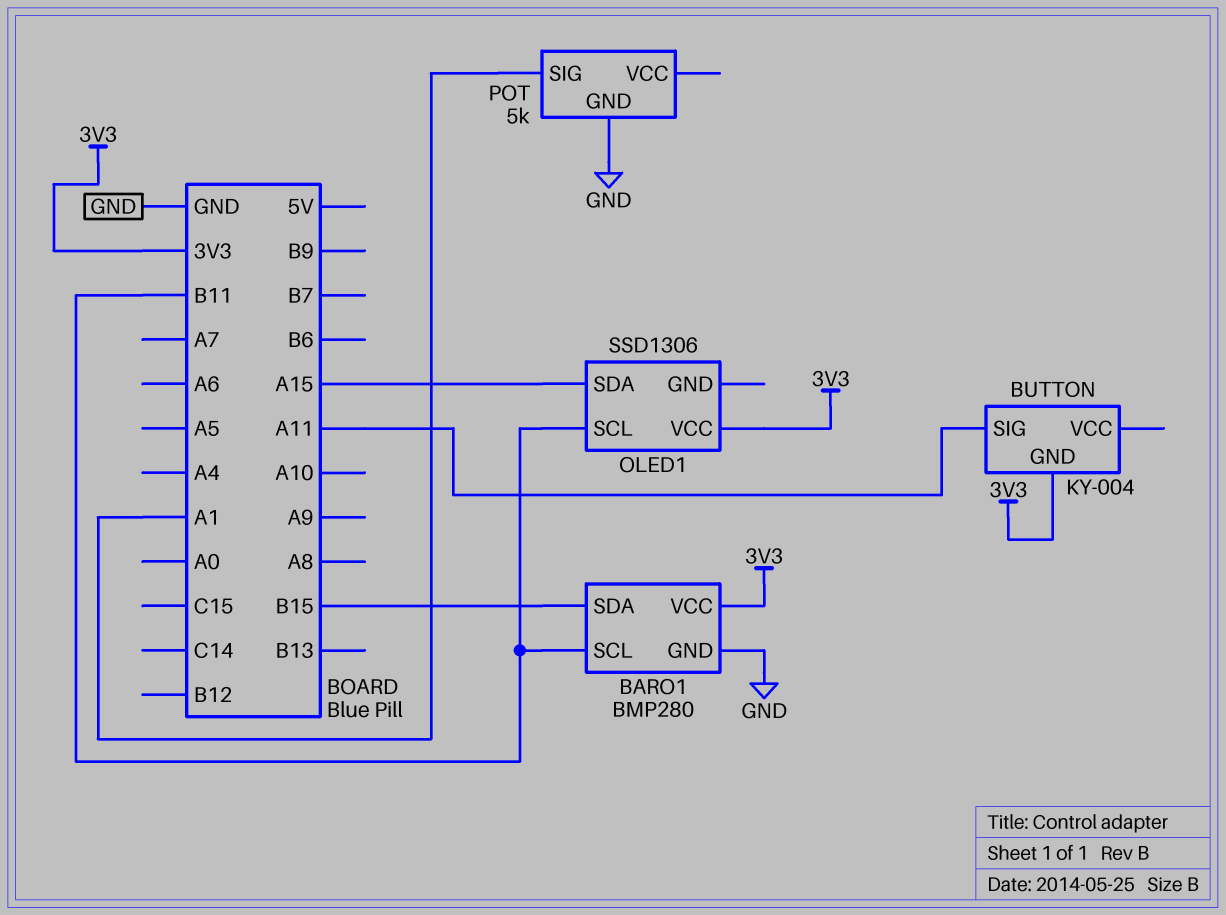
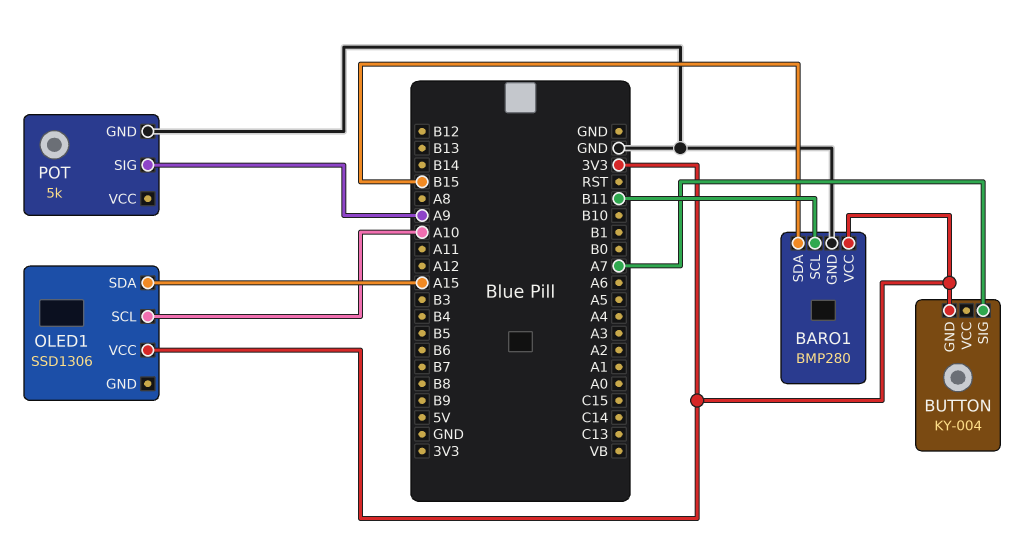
BUTTON pin SIG: A11 -> A7
OLED1 pin SCL: B11 -> A10
POT pin SIG: A1 -> A9

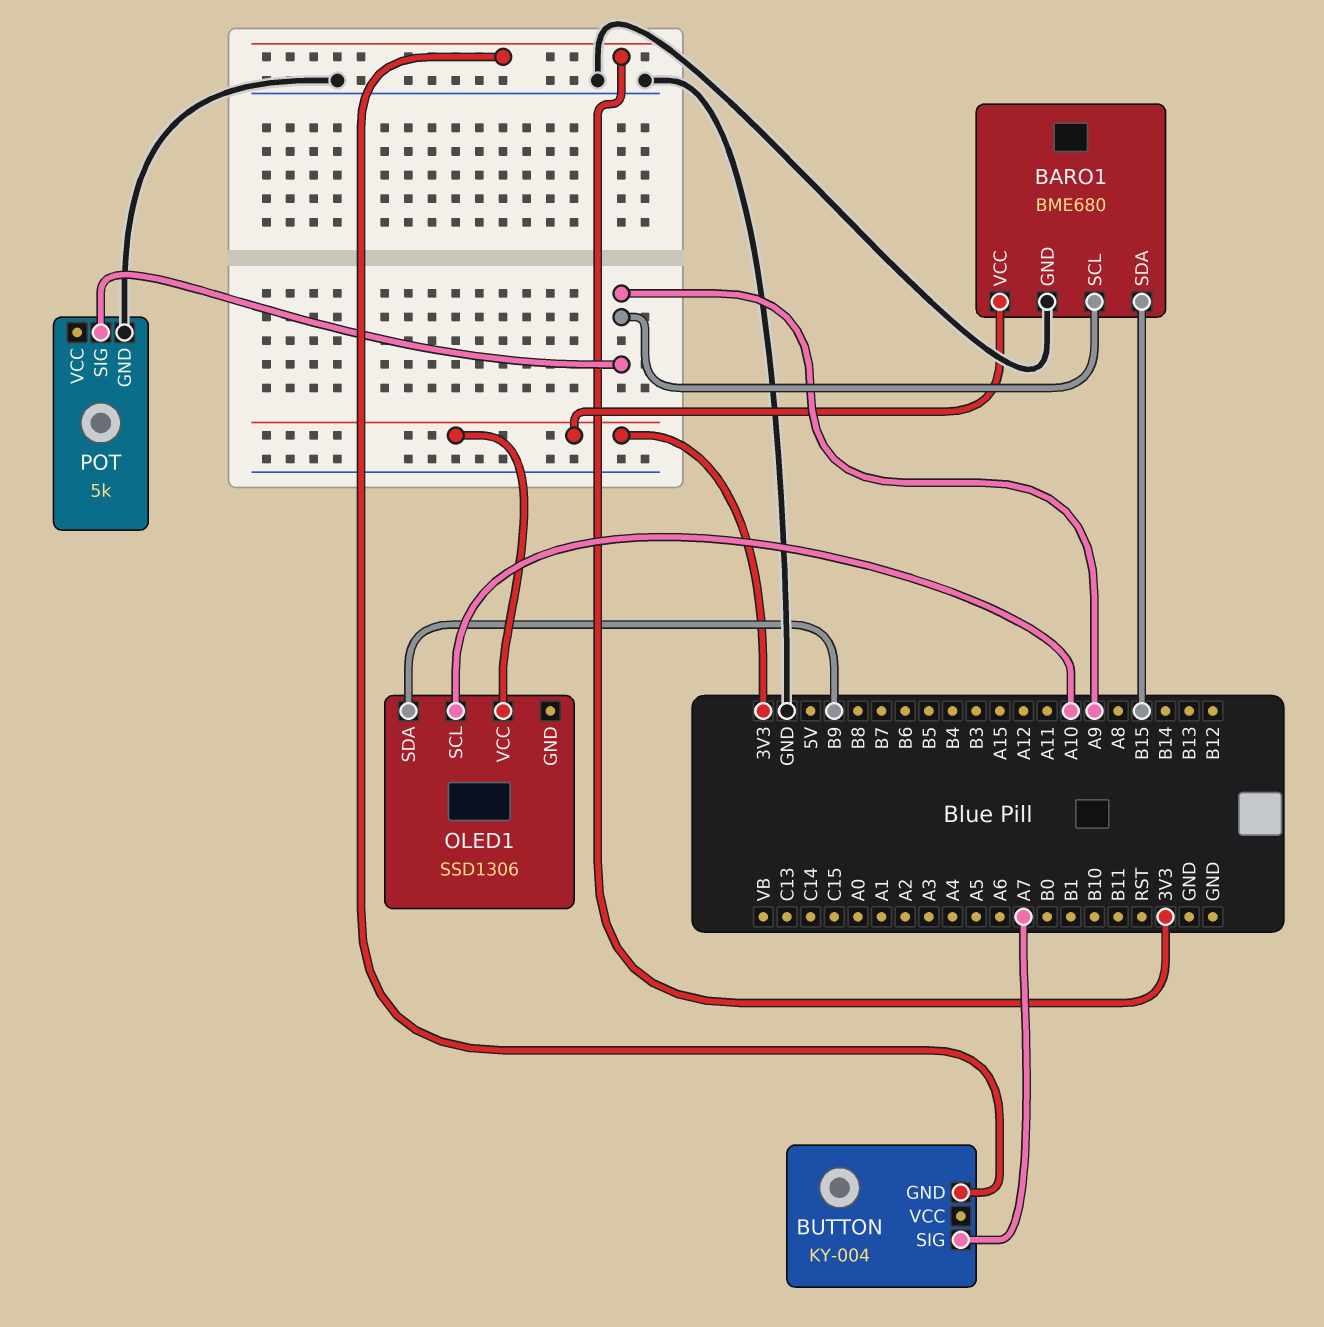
BARO1: BMP280 -> BME680
BARO1 pin SCL: B11 -> A9
OLED1 pin SDA: A15 -> B9

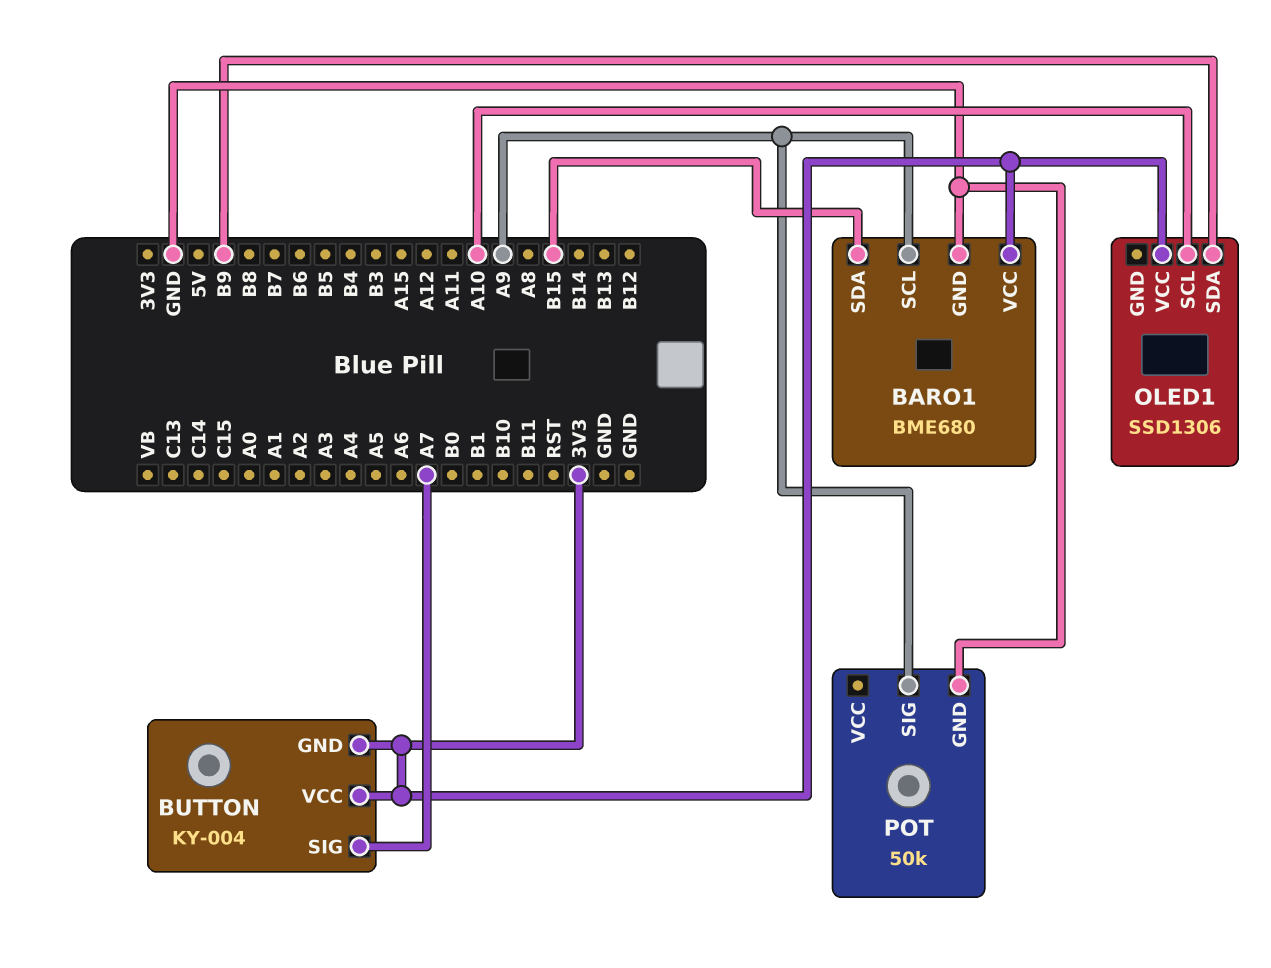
BUTTON pin VCC: none -> 3V3
POT: 5k -> 50k

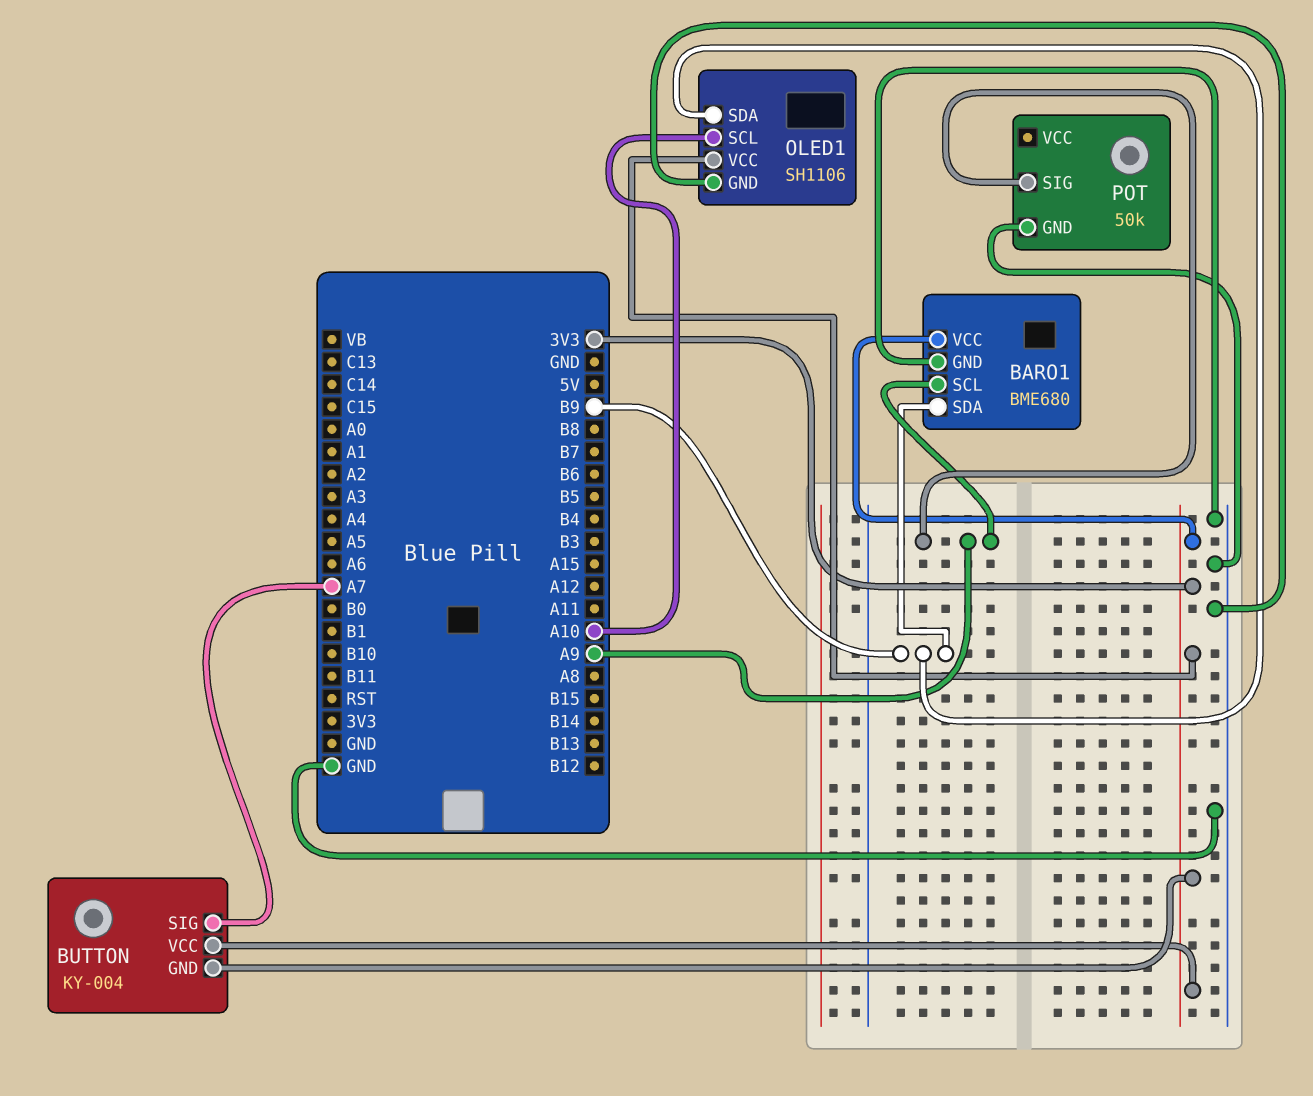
BARO1 pin SDA: B15 -> B9
OLED1: SSD1306 -> SH1106
OLED1 pin GND: none -> GND

